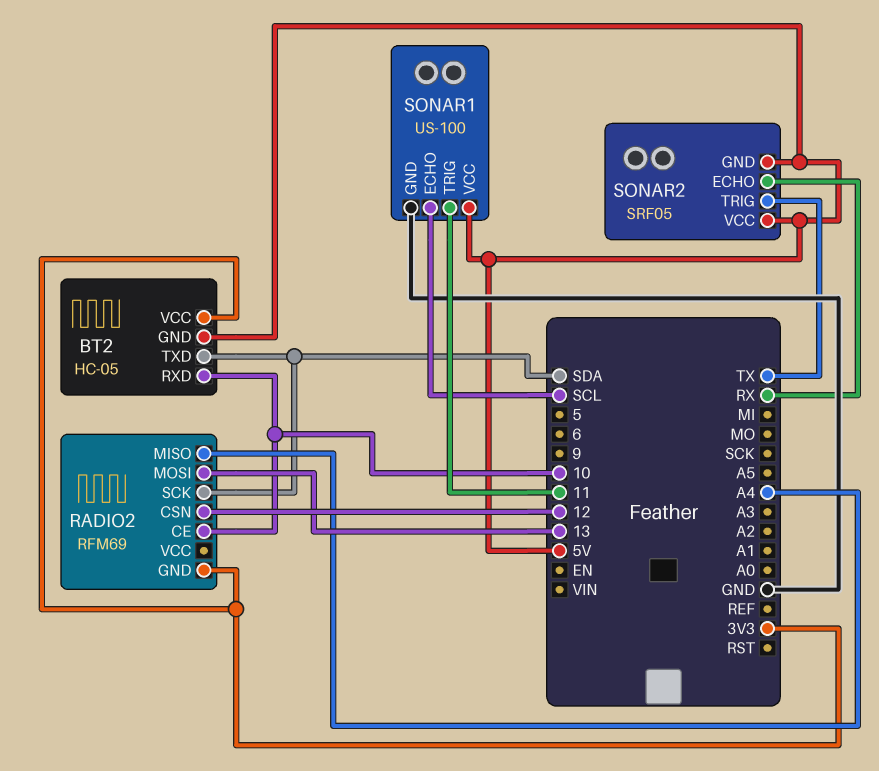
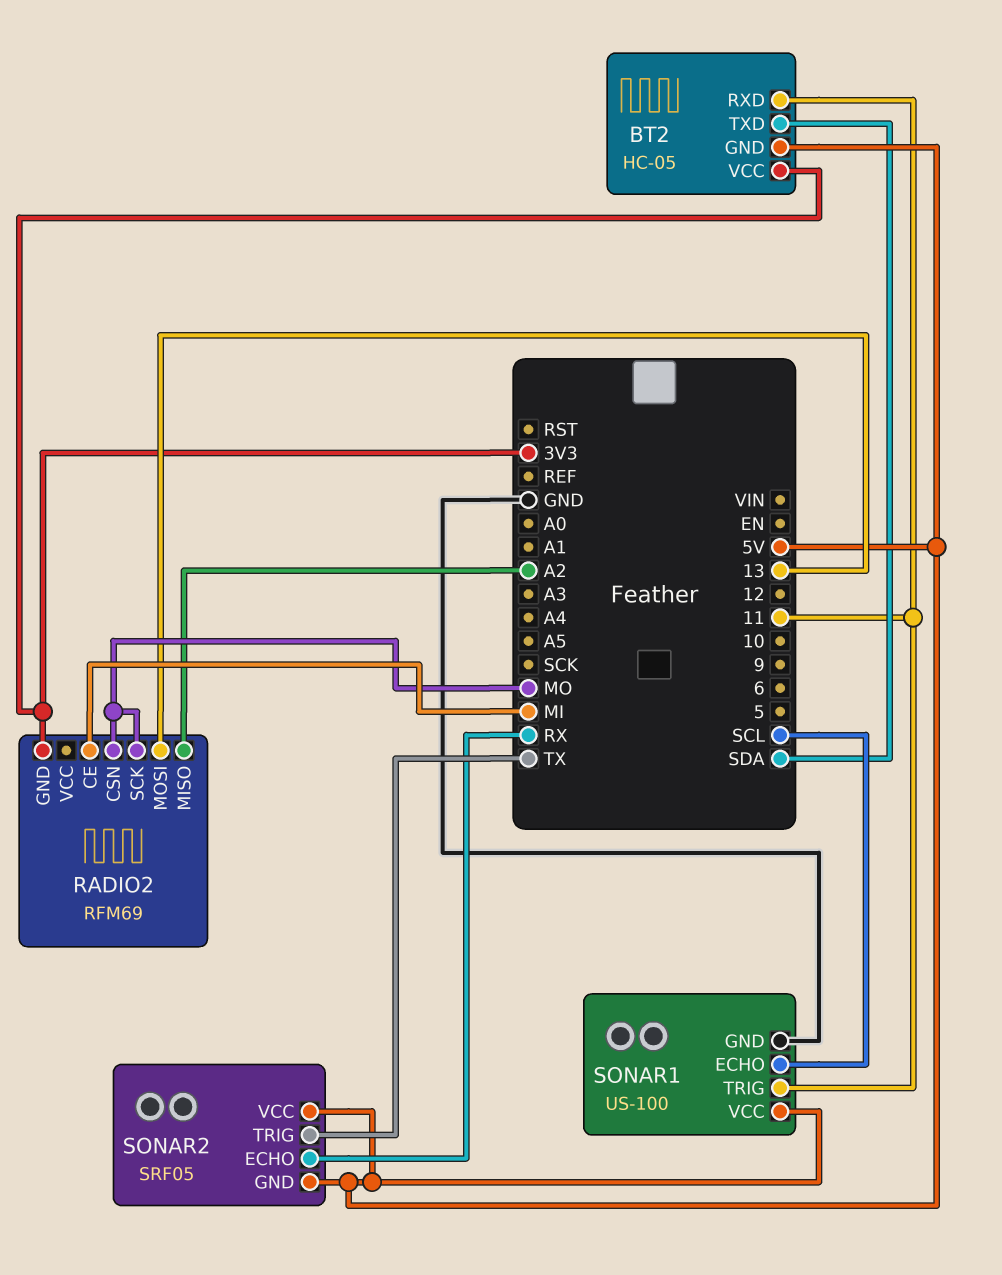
BT2 pin RXD: 10 -> 11
RADIO2 pin CE: 10 -> MI
RADIO2 pin CSN: 12 -> MO
RADIO2 pin MISO: A4 -> A2
RADIO2 pin SCK: SDA -> MO

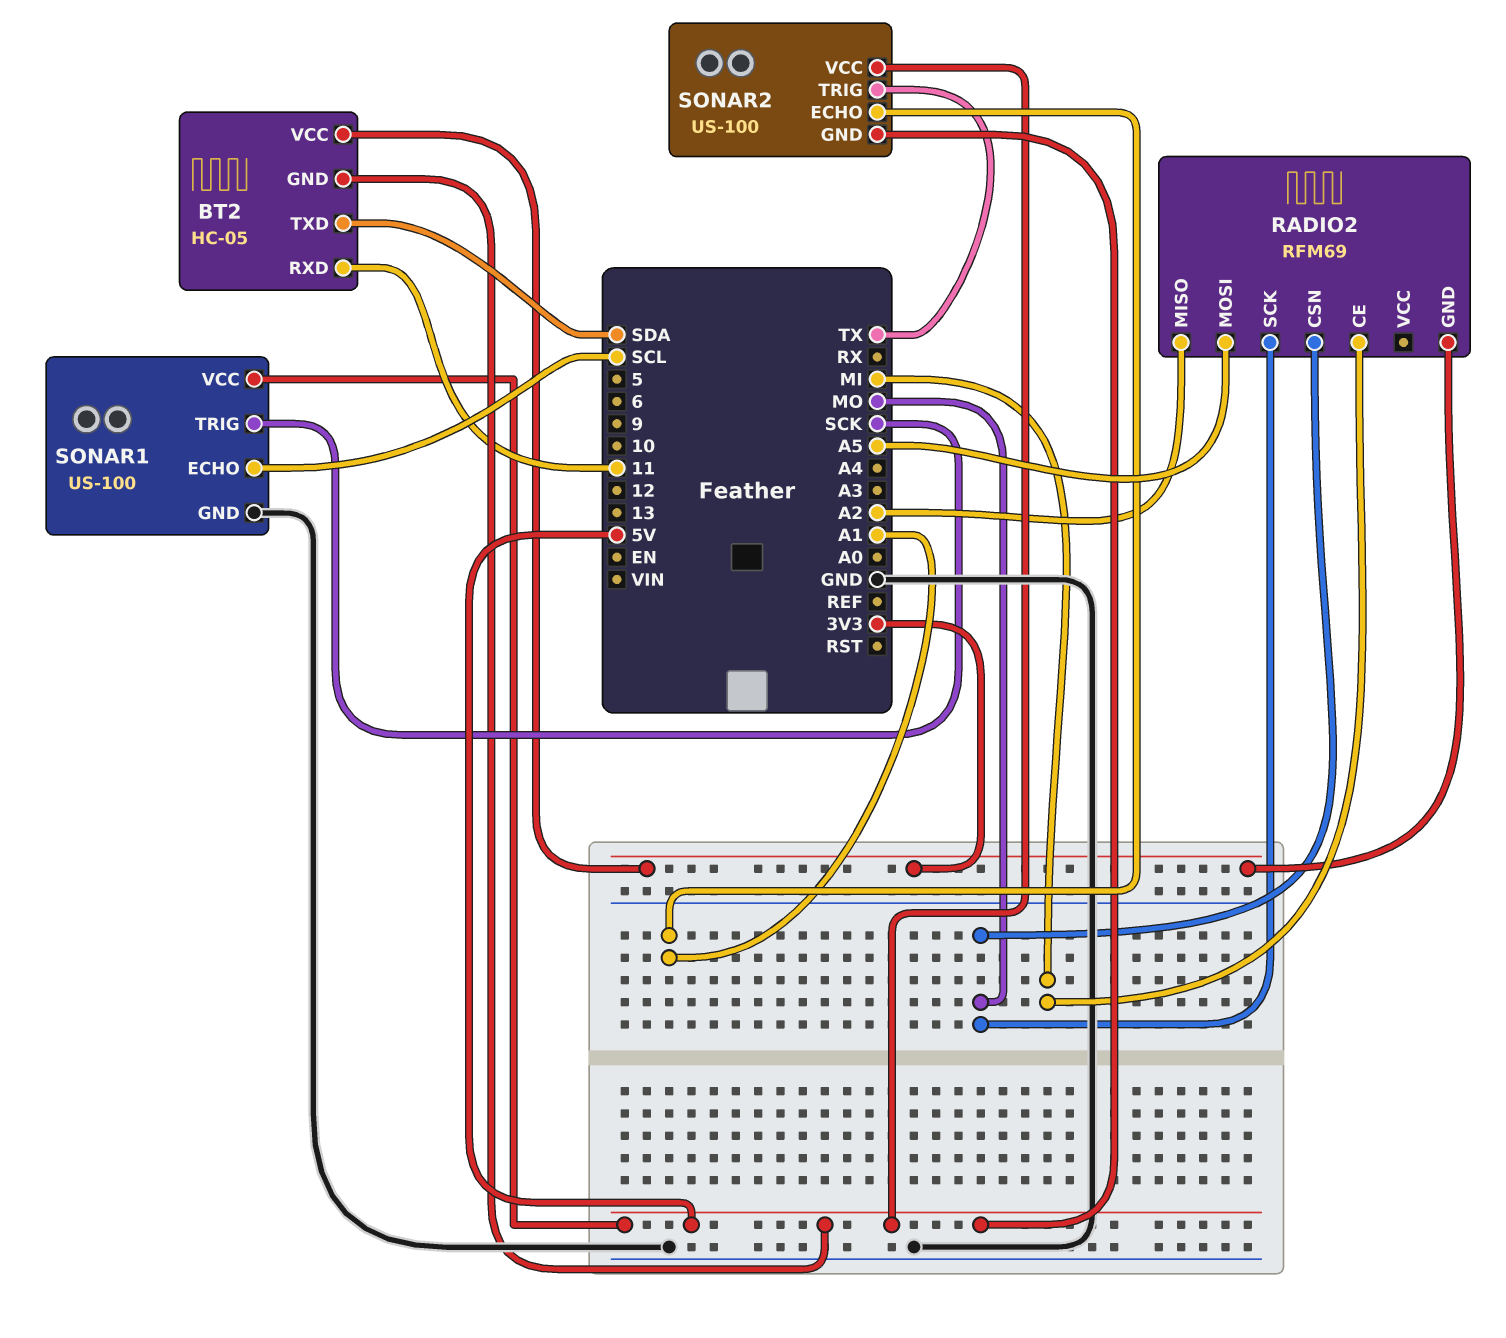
RADIO2 pin MOSI: 13 -> A5
SONAR1 pin TRIG: 11 -> SCK
SONAR2: SRF05 -> US-100
SONAR2 pin ECHO: RX -> A1

